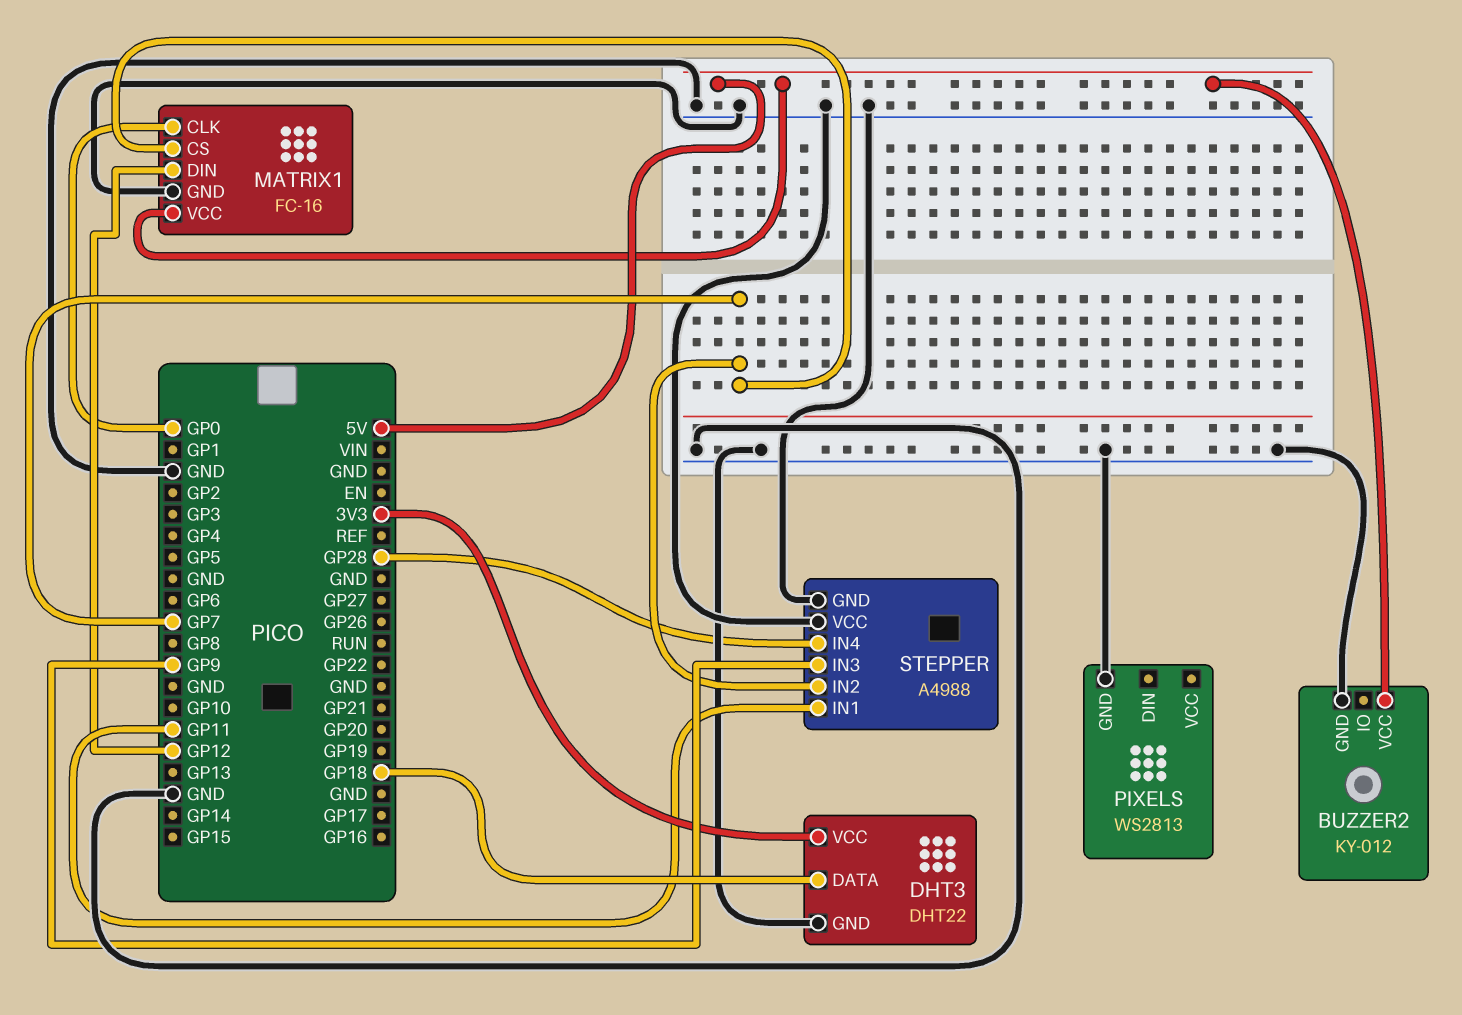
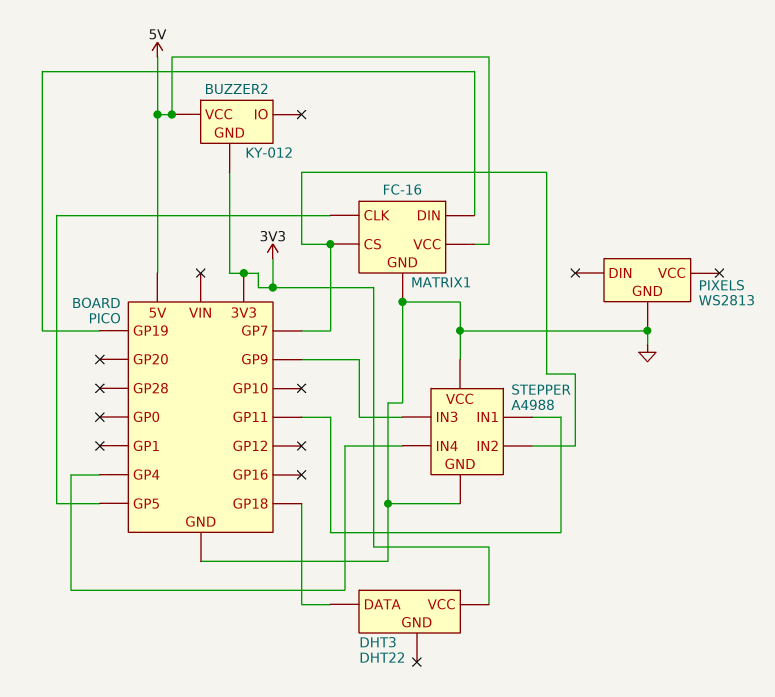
BUZZER2 pin GND: GND -> 3V3
DHT3 pin GND: GND -> none
MATRIX1 pin CLK: GP0 -> GP5
MATRIX1 pin DIN: GP12 -> GP19
STEPPER pin IN4: GP28 -> GP4

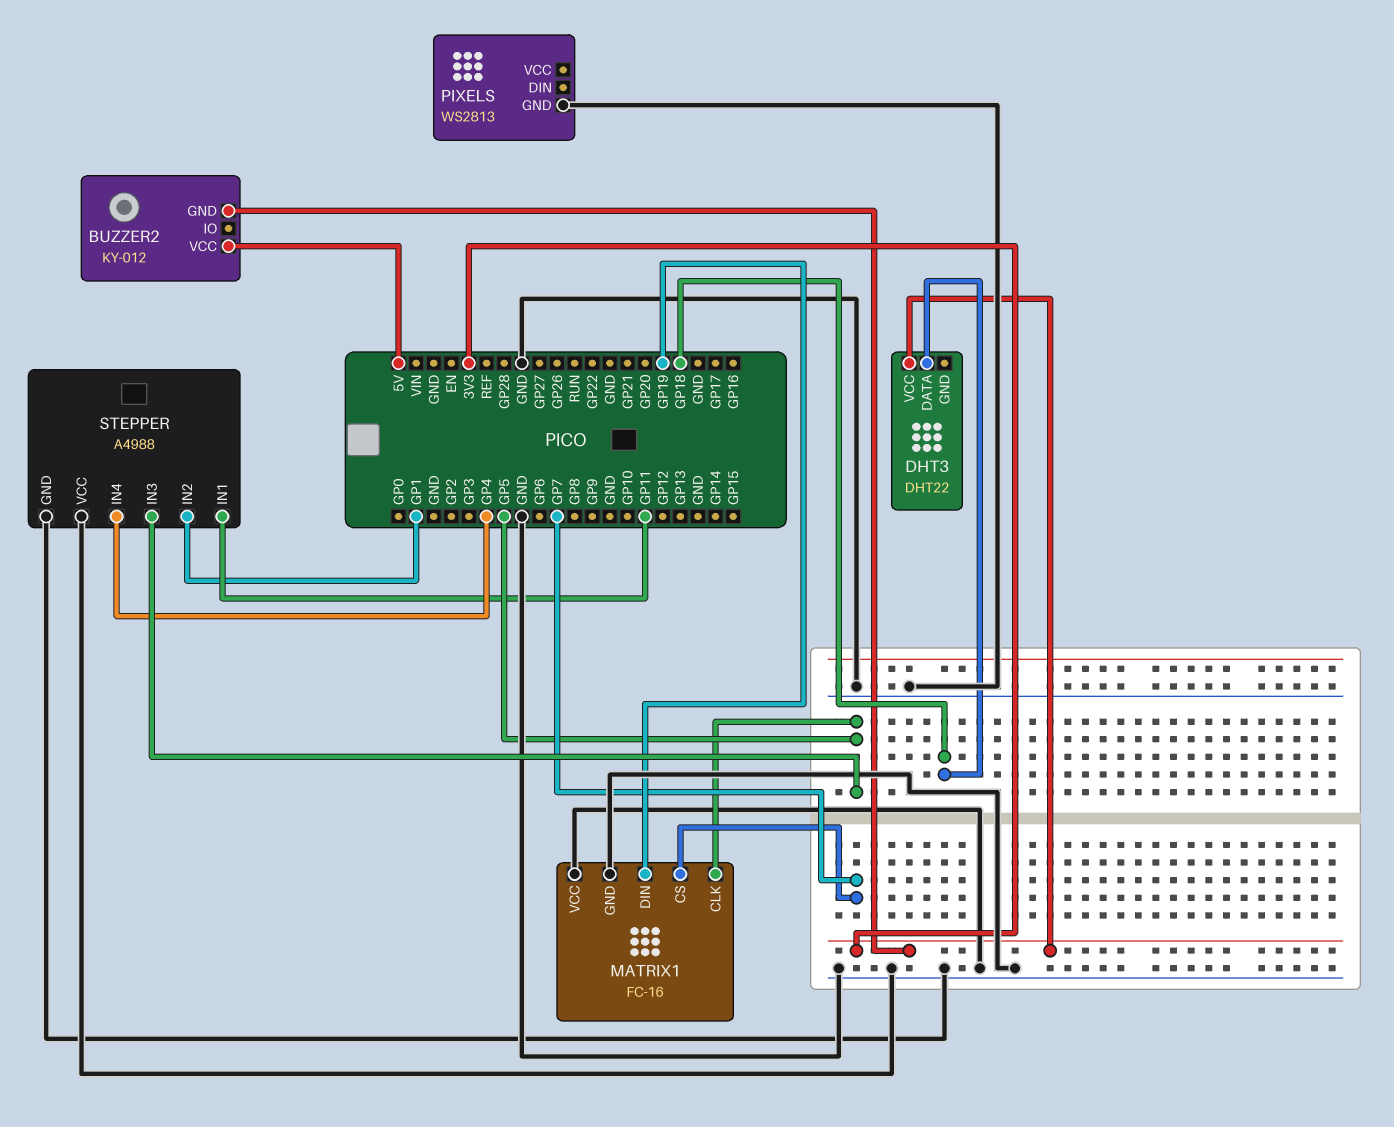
MATRIX1 pin VCC: 5V -> GND
STEPPER pin IN2: GP7 -> GP1
STEPPER pin IN3: GP9 -> GP5

